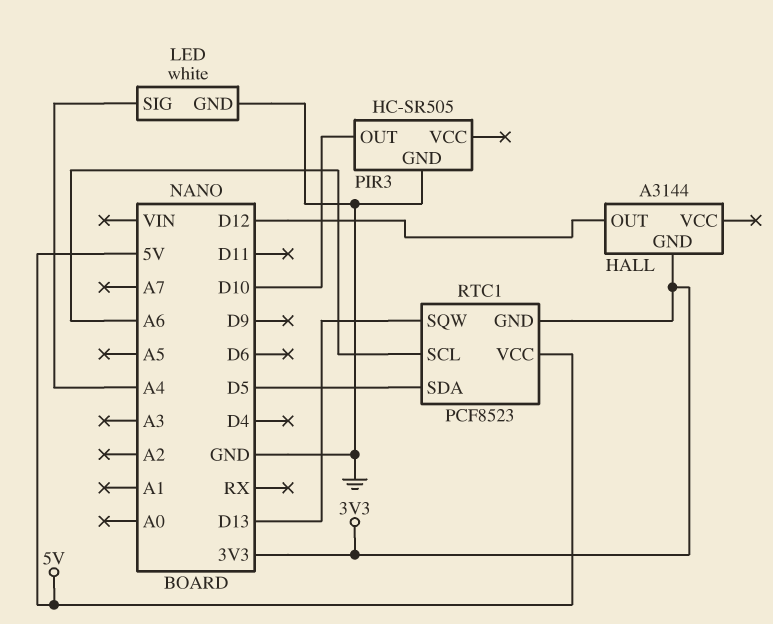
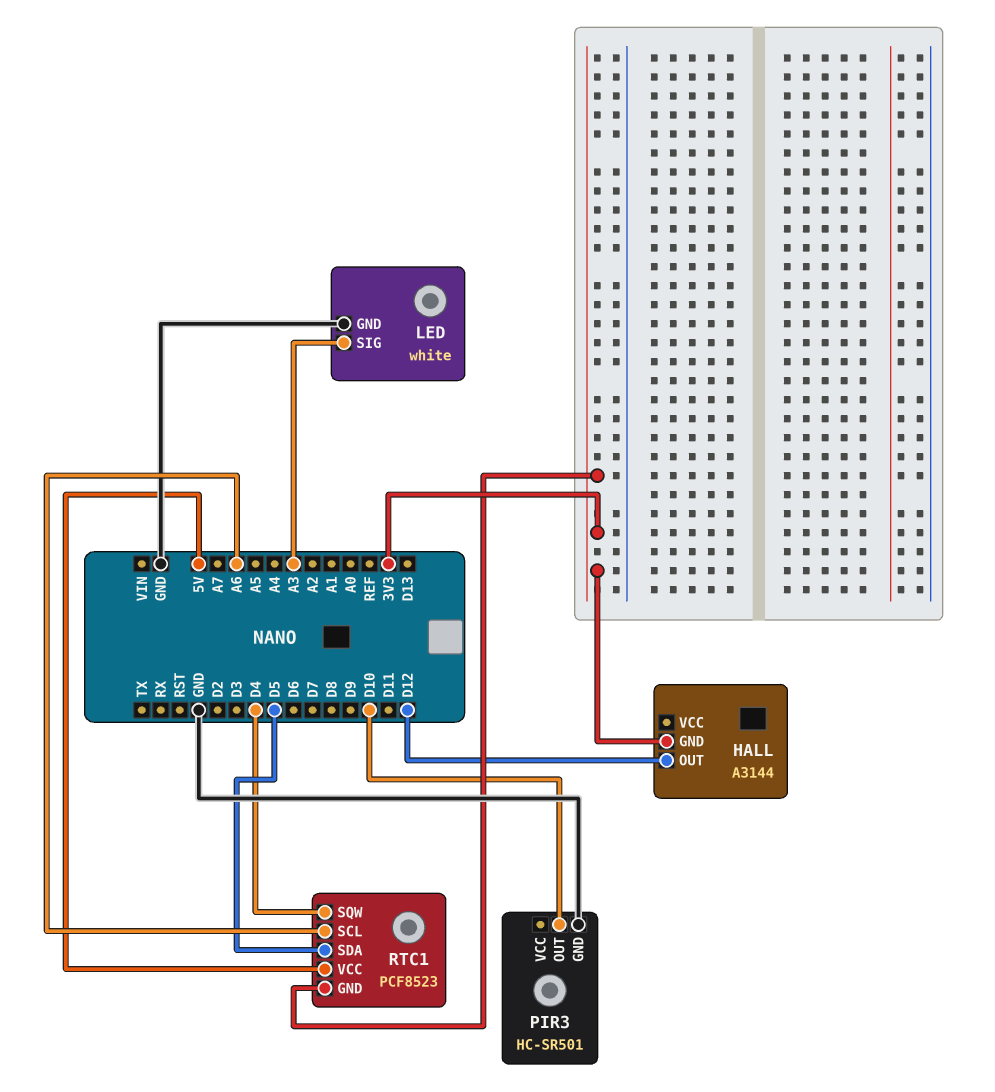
LED pin SIG: A4 -> A3
PIR3: HC-SR505 -> HC-SR501
RTC1 pin SQW: D13 -> D4

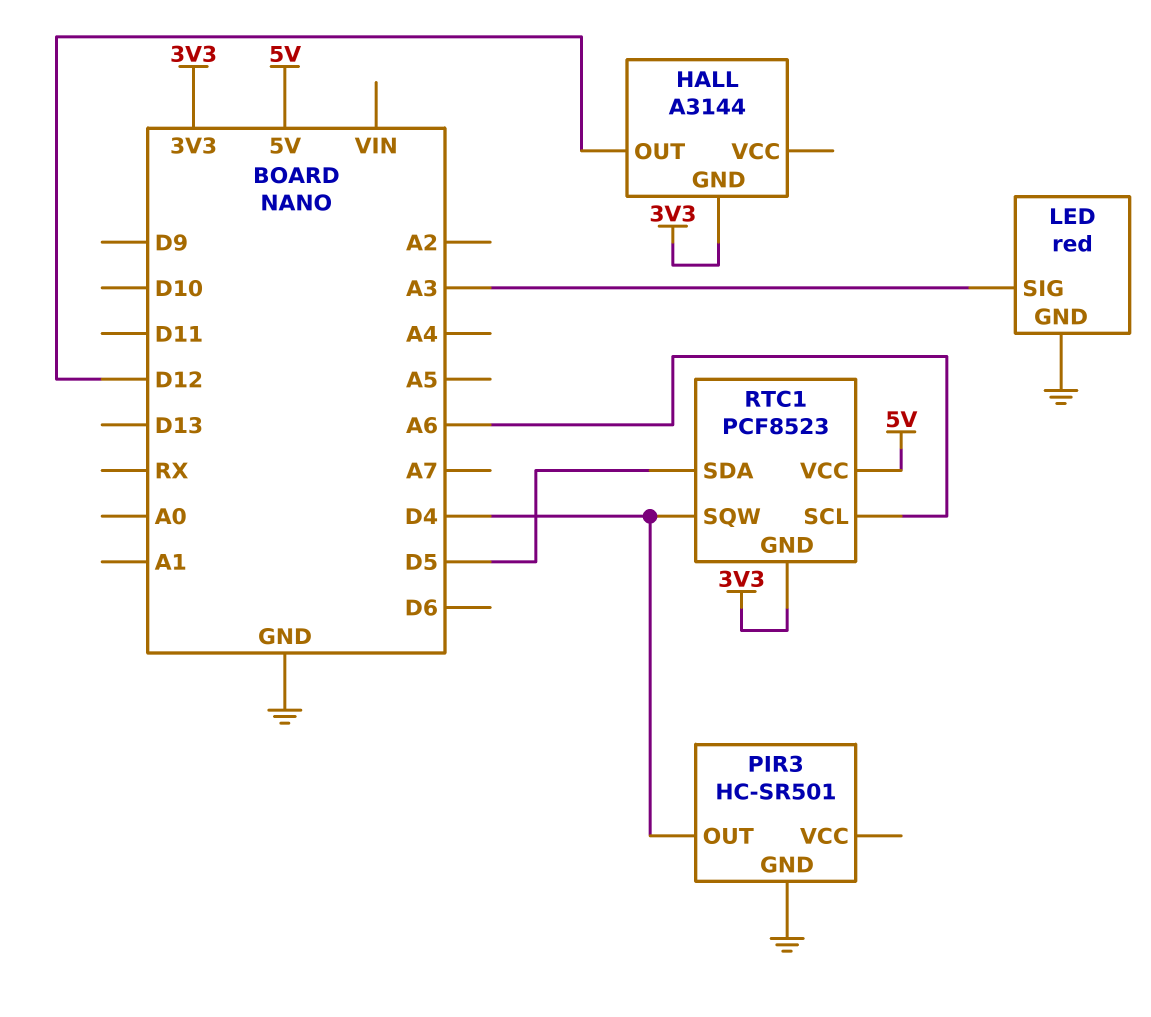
LED: white -> red
PIR3 pin OUT: D10 -> D4

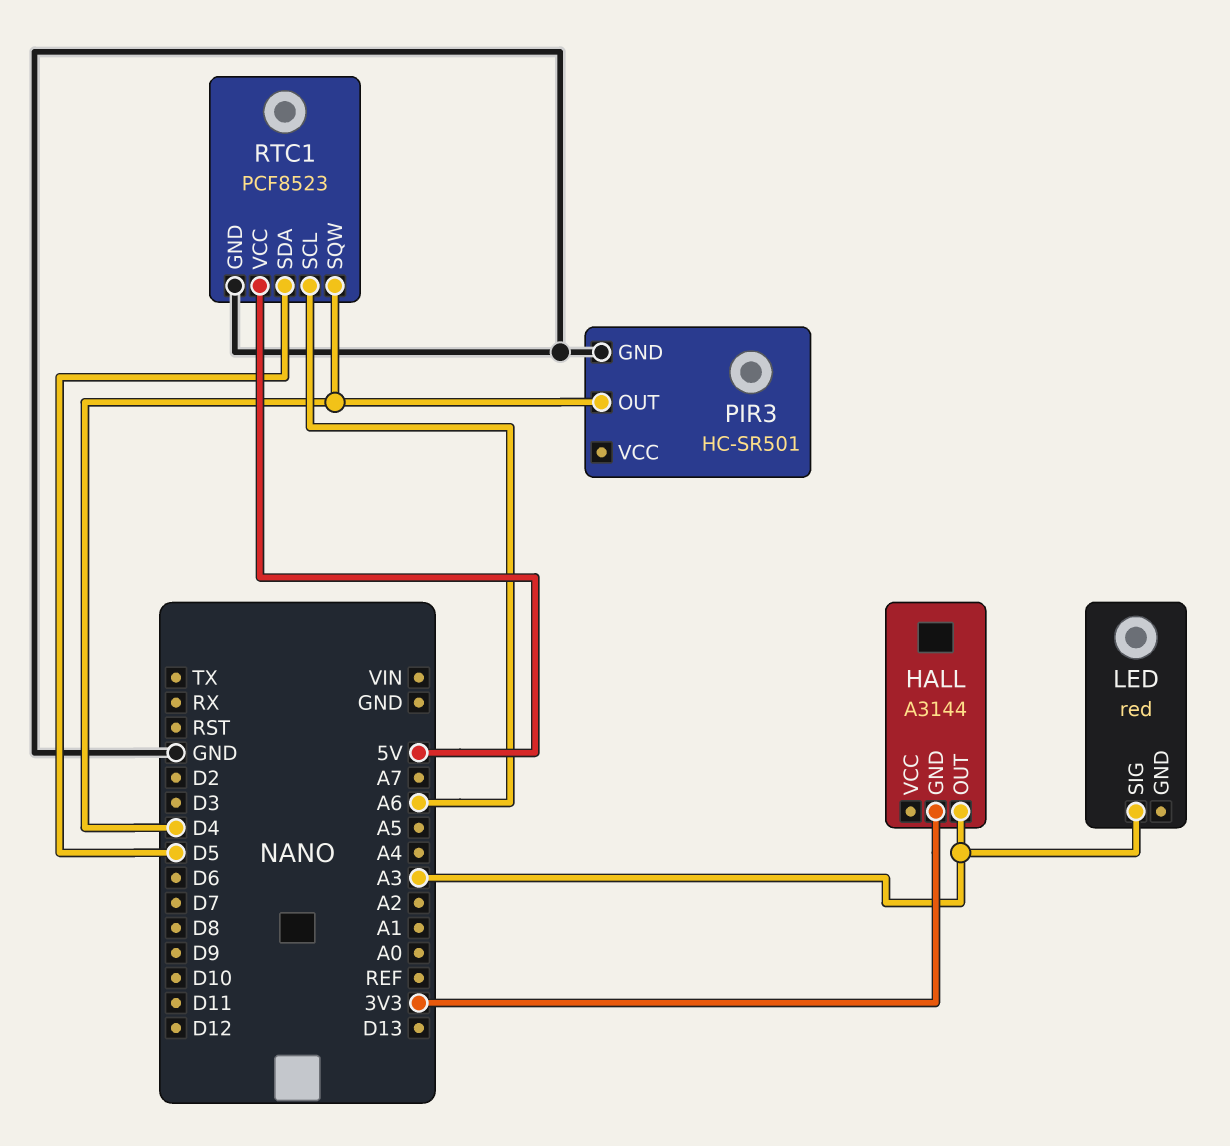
HALL pin OUT: D12 -> A3
LED pin GND: GND -> none
RTC1 pin GND: 3V3 -> GND

